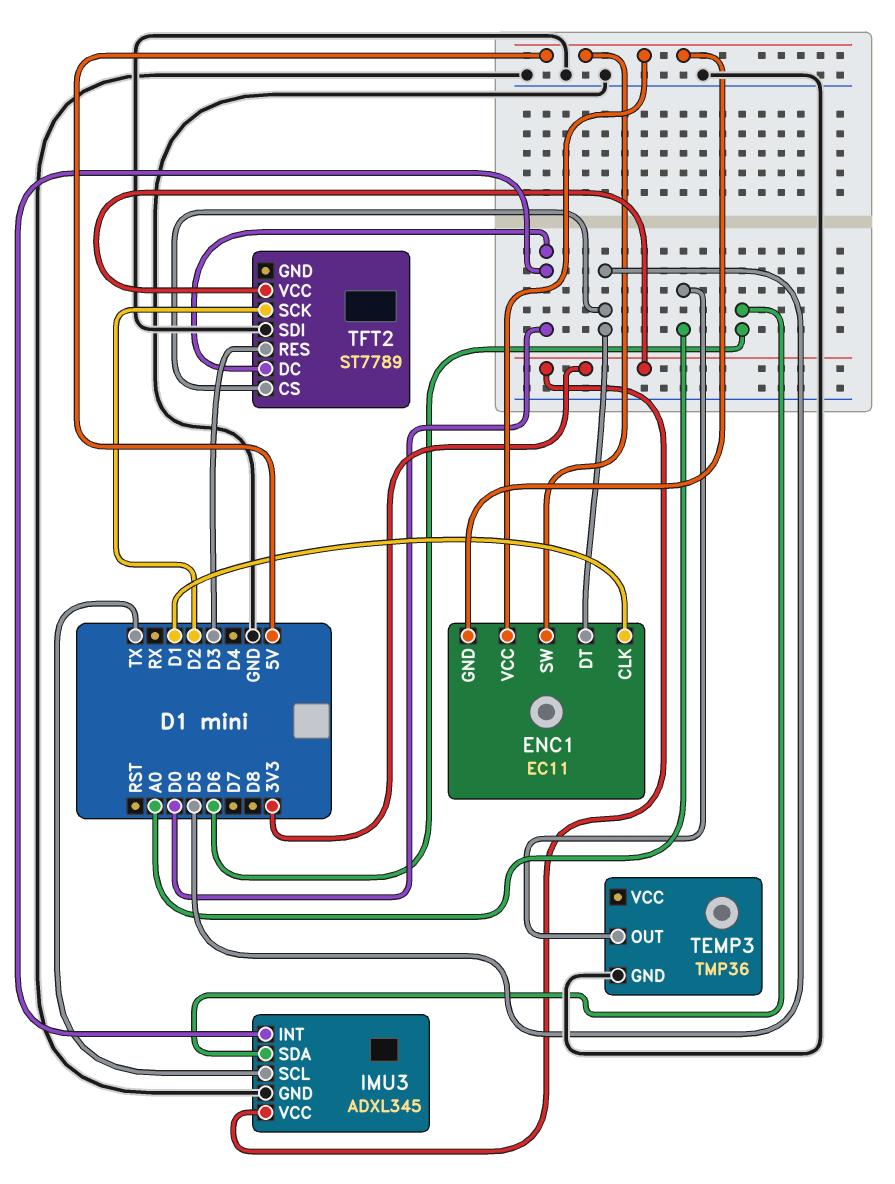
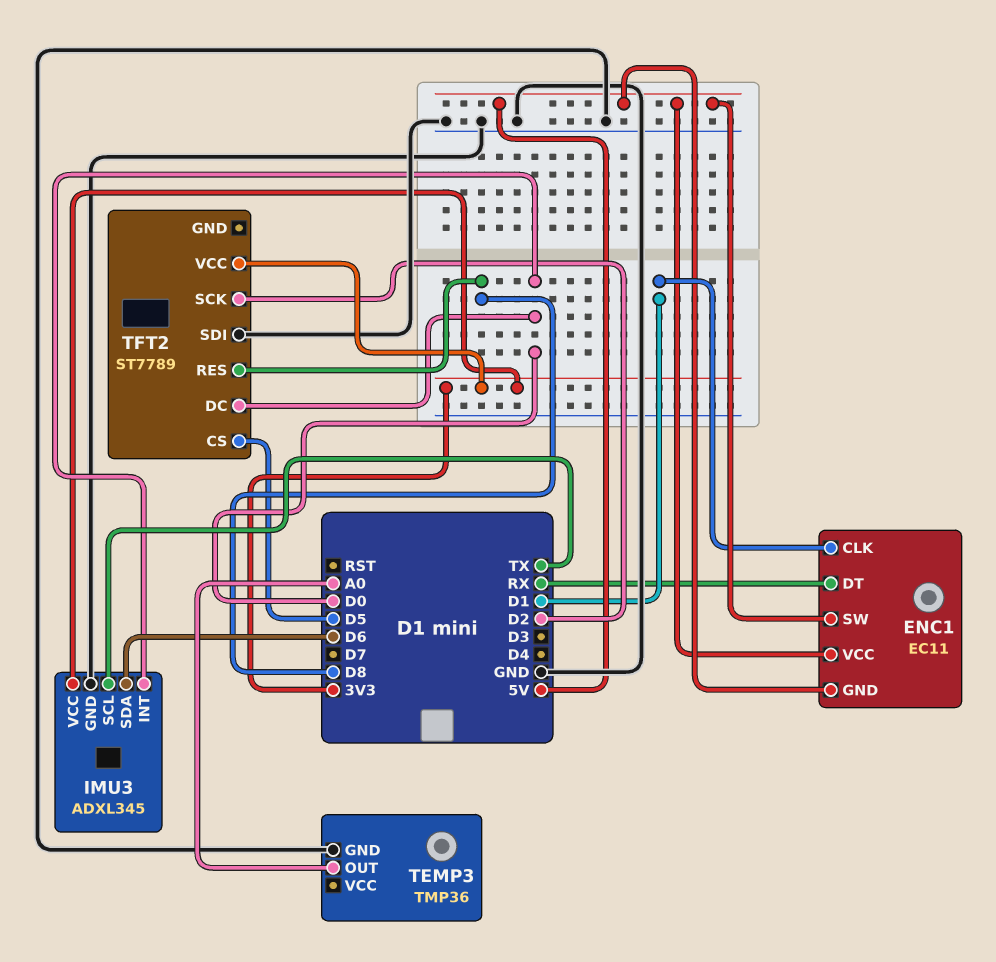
ENC1 pin DT: D5 -> RX
TFT2 pin RES: D3 -> D8

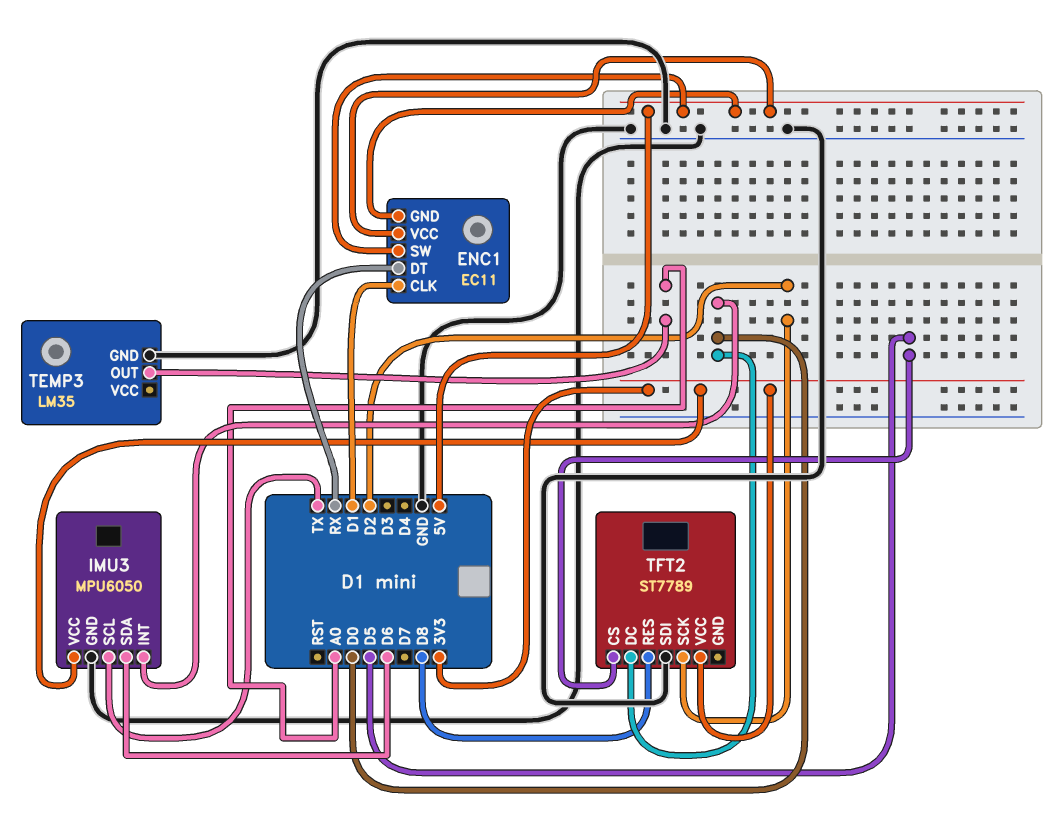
IMU3: ADXL345 -> MPU6050
TEMP3: TMP36 -> LM35

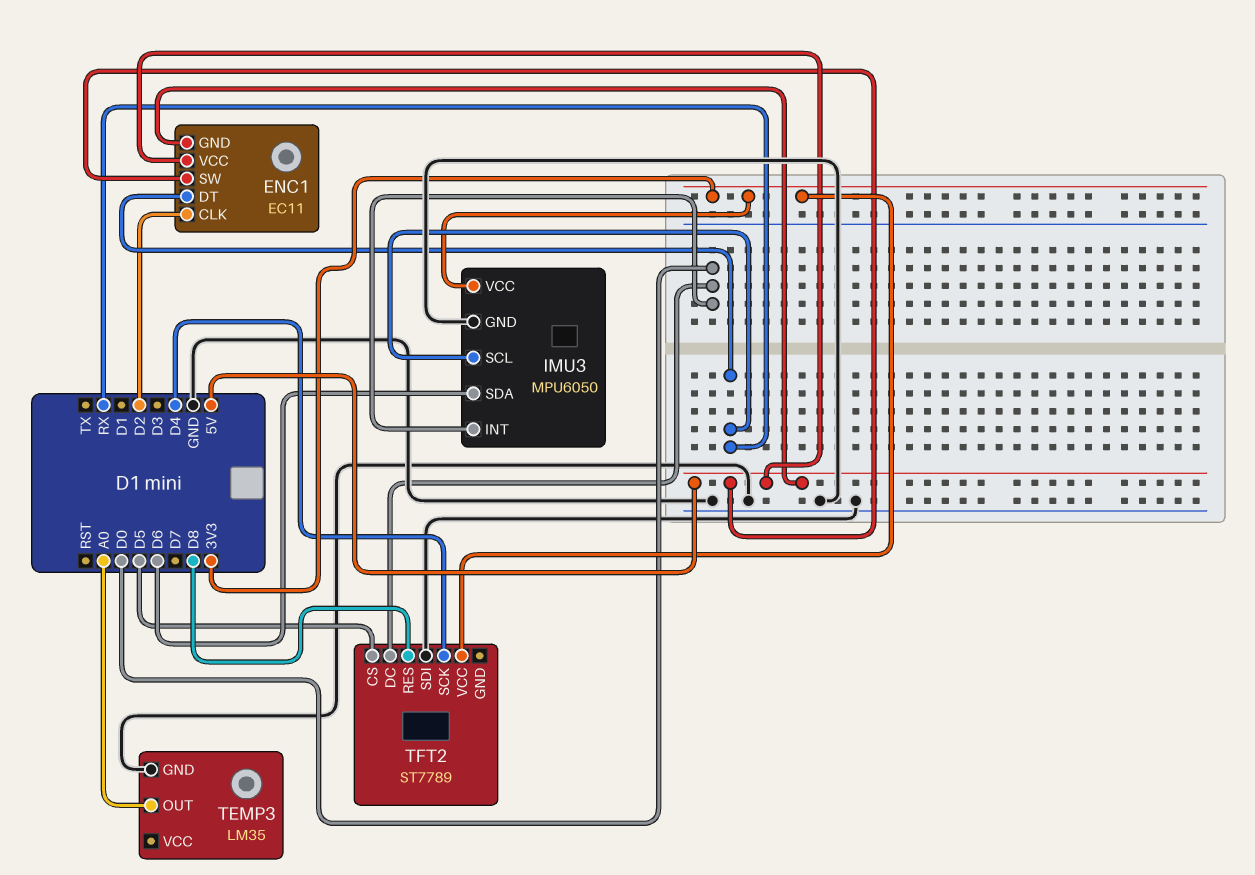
ENC1 pin CLK: D1 -> D2
IMU3 pin SCL: TX -> RX
TFT2 pin SCK: D2 -> D4

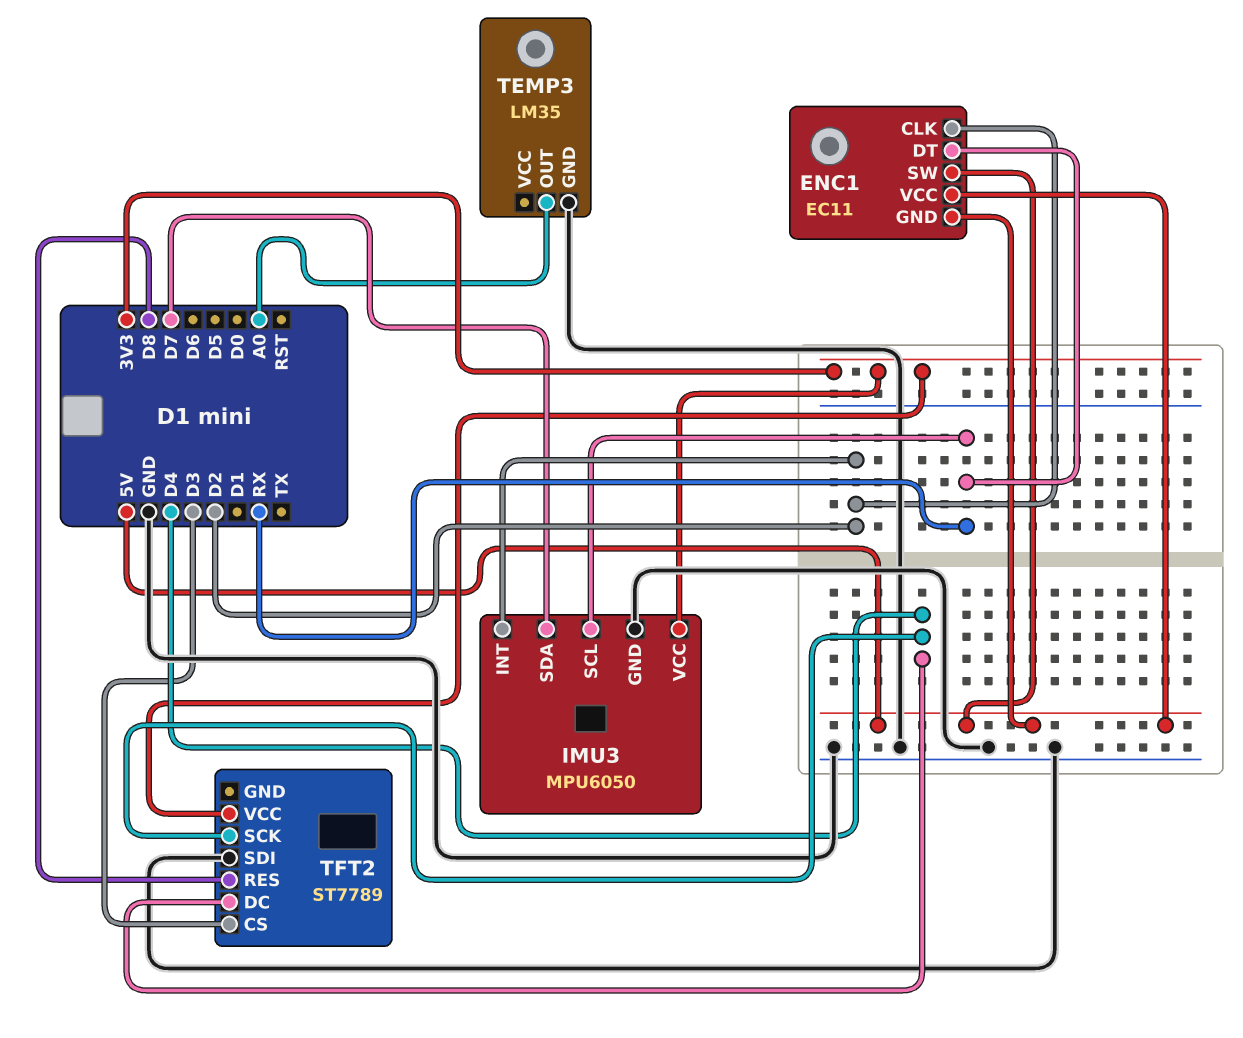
IMU3 pin INT: D0 -> D2
IMU3 pin SDA: D6 -> D7
TFT2 pin CS: D5 -> D3
TFT2 pin DC: D0 -> D4

